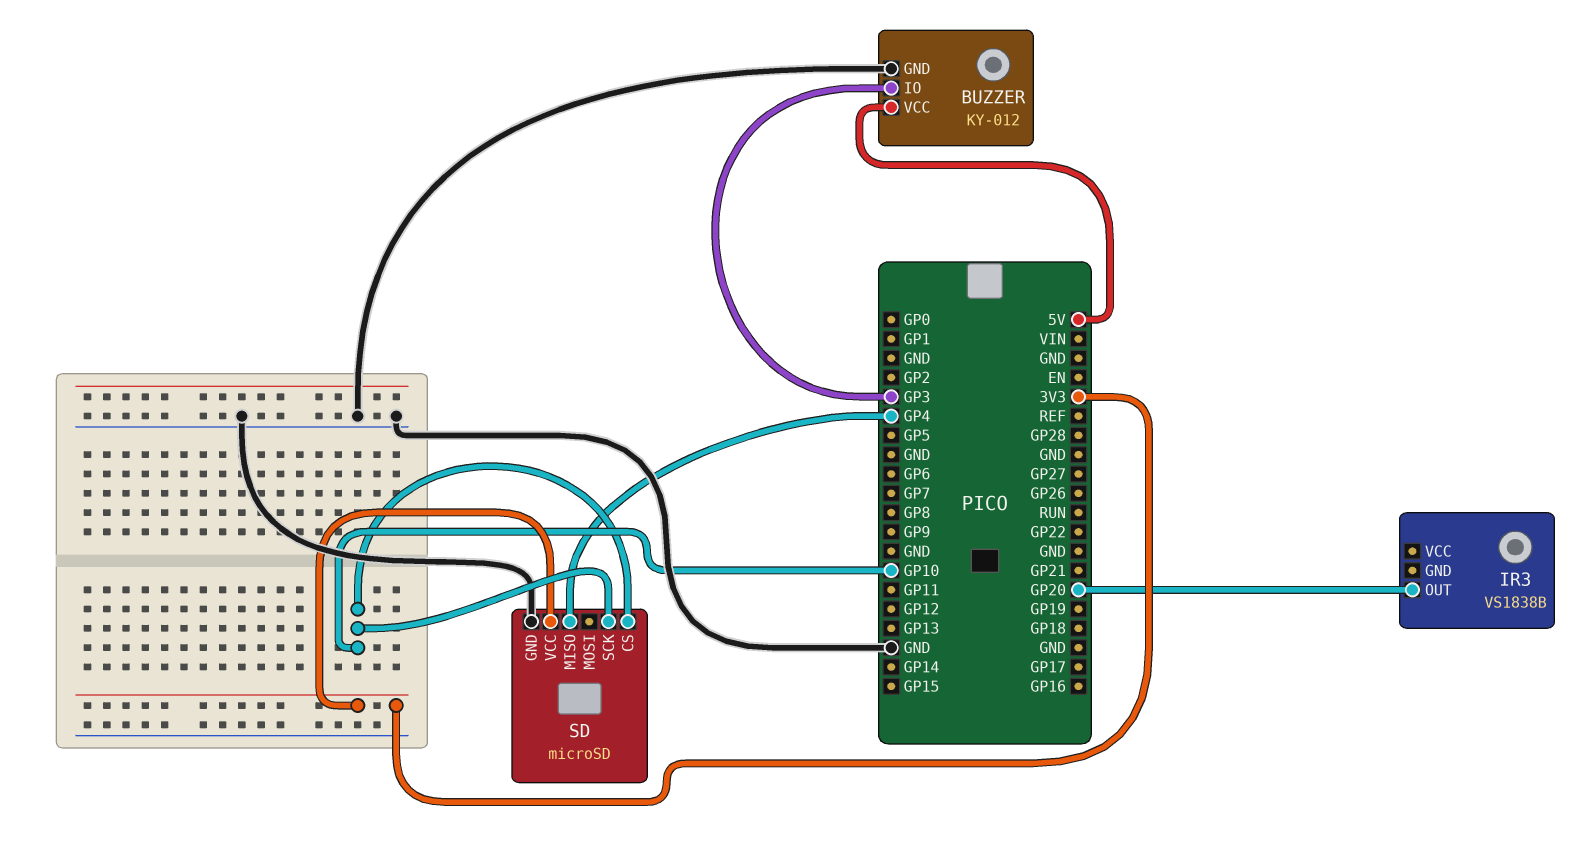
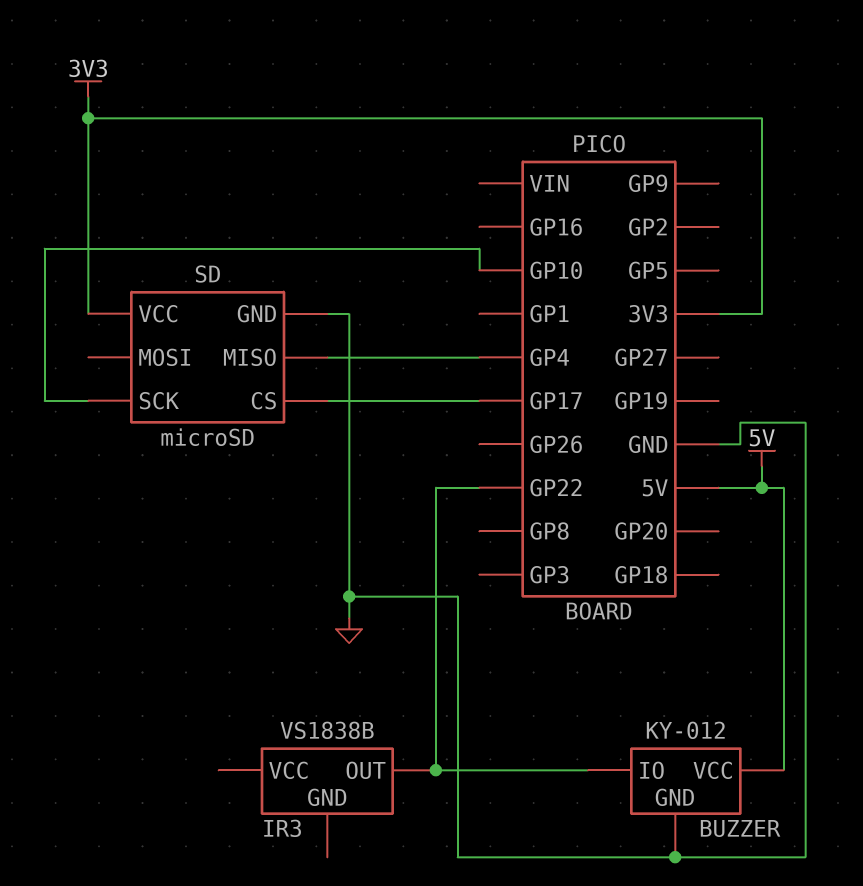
BUZZER pin IO: GP3 -> GP22
IR3 pin OUT: GP20 -> GP22
SD pin CS: GP10 -> GP17

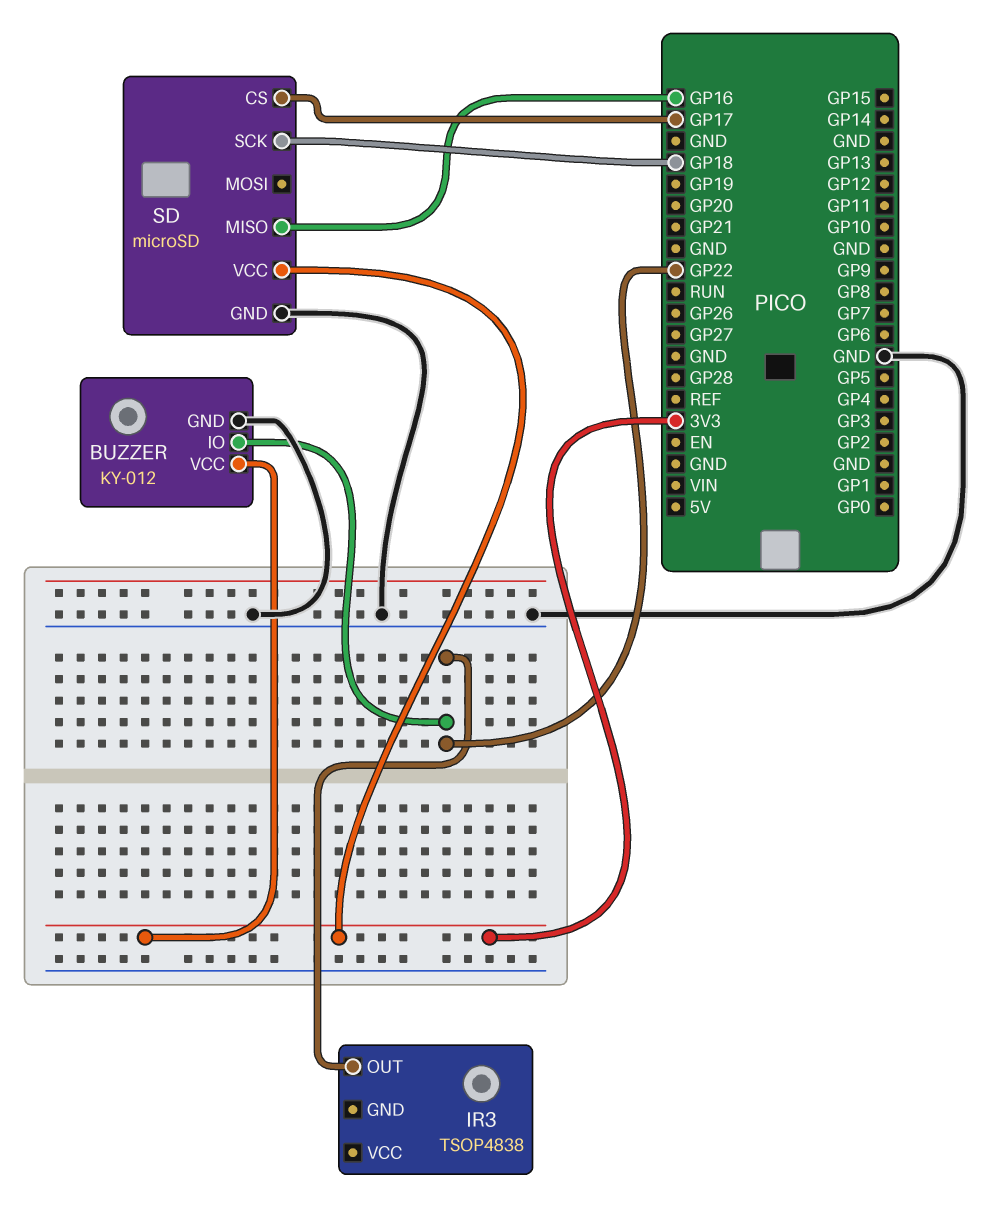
BUZZER pin VCC: 5V -> 3V3
IR3: VS1838B -> TSOP4838
SD pin MISO: GP4 -> GP16
SD pin SCK: GP10 -> GP18

